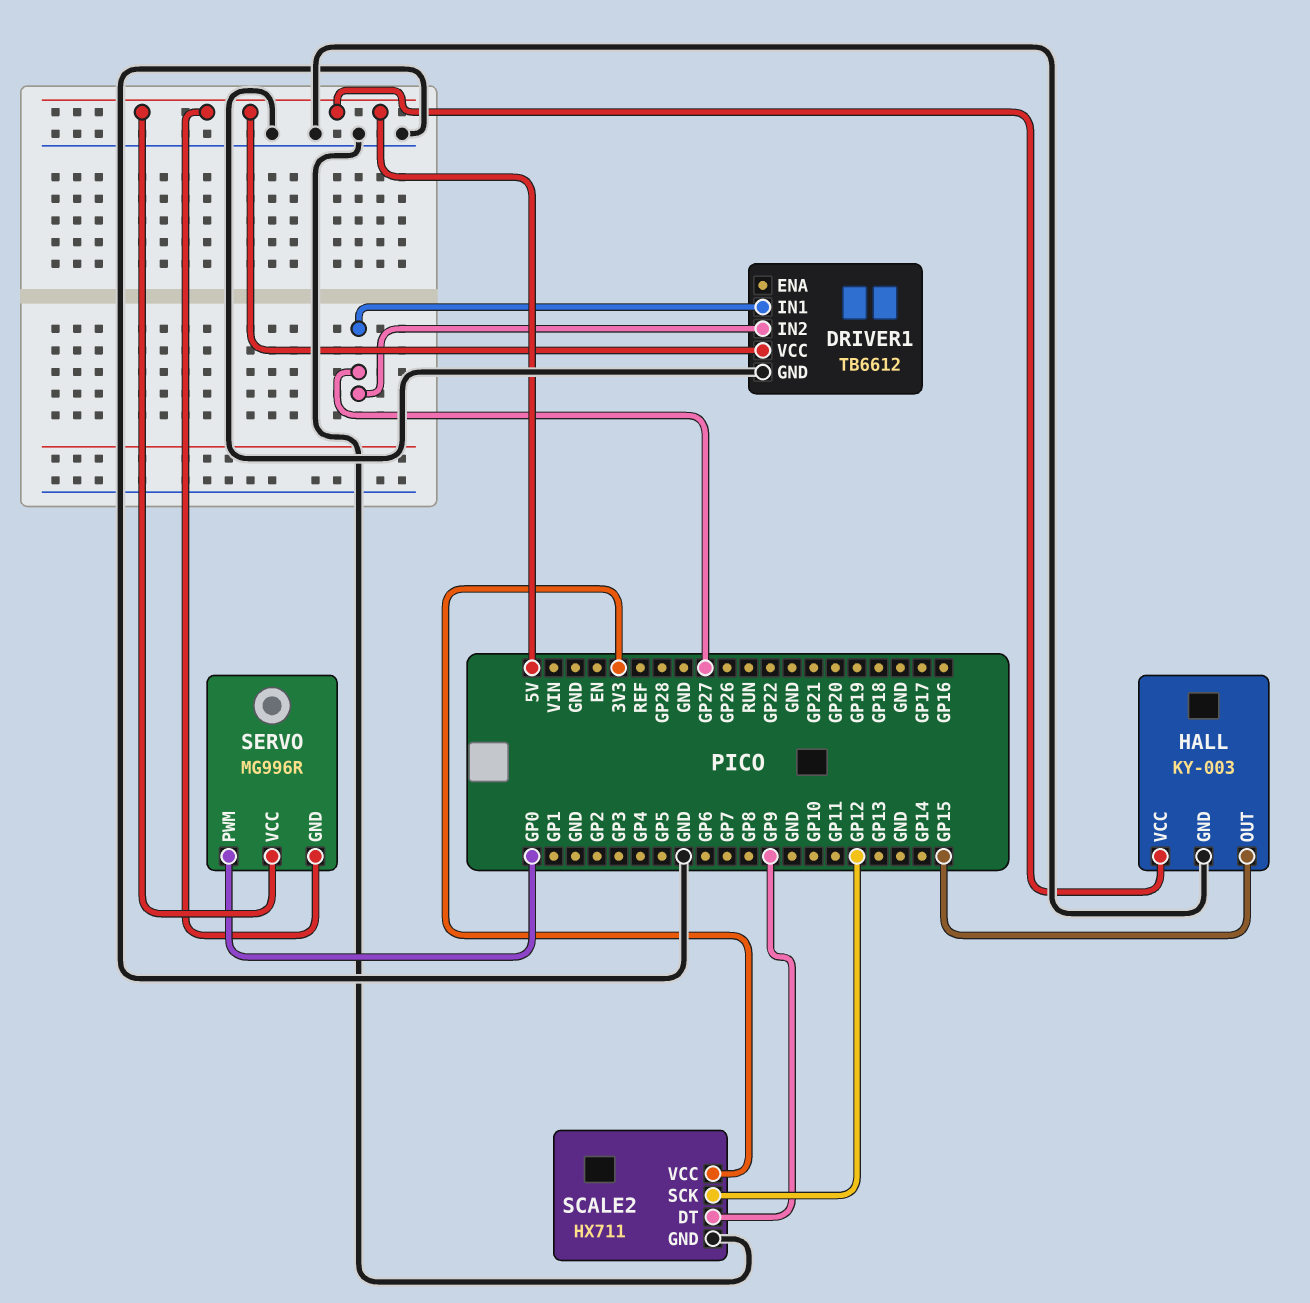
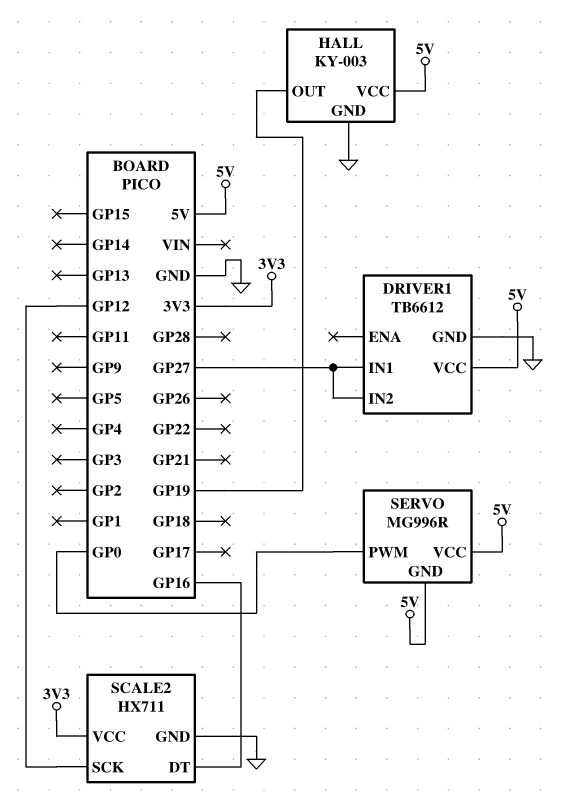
HALL pin OUT: GP15 -> GP19
SCALE2 pin DT: GP9 -> GP16

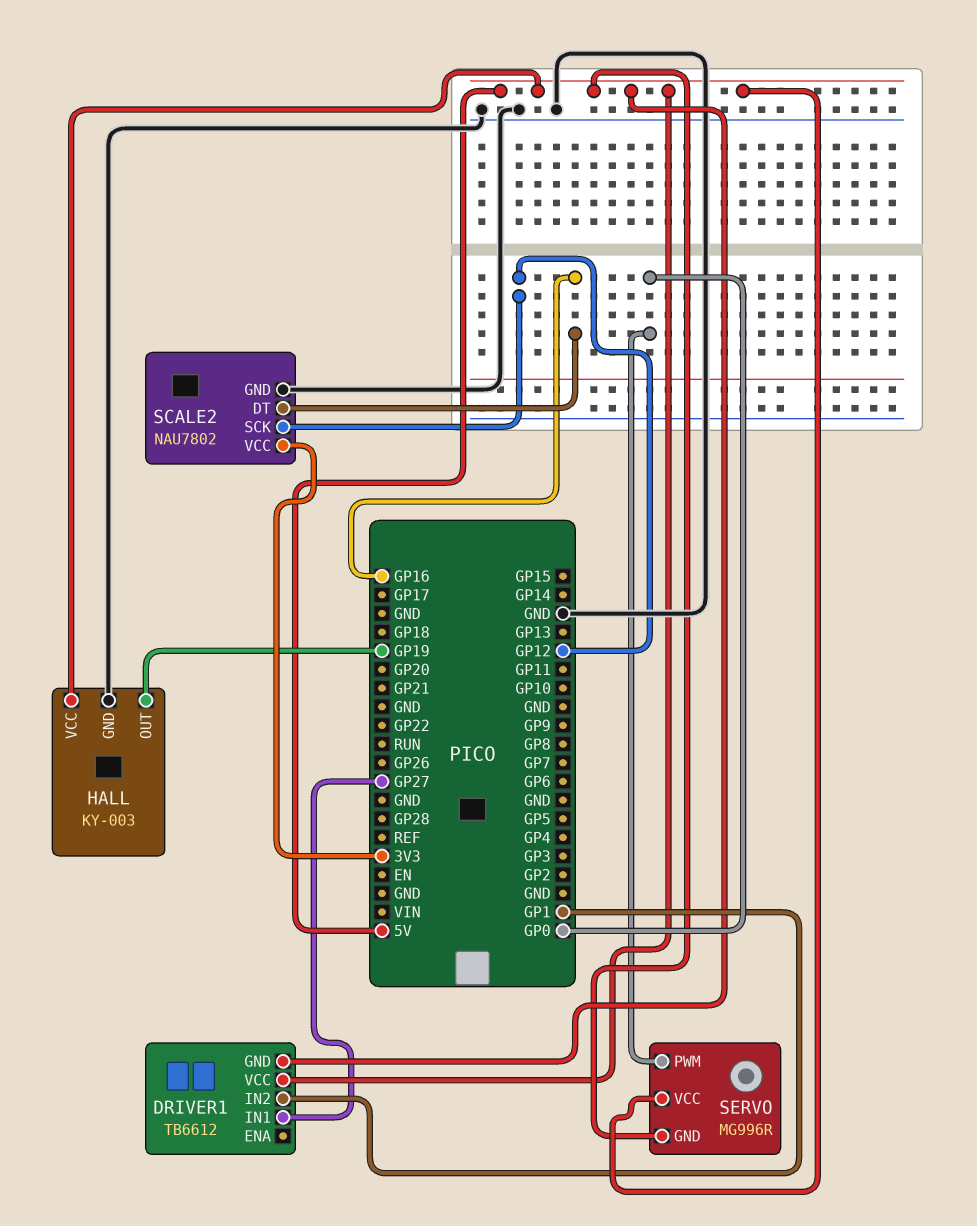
DRIVER1 pin GND: GND -> 5V
DRIVER1 pin IN2: GP27 -> GP1
SCALE2: HX711 -> NAU7802

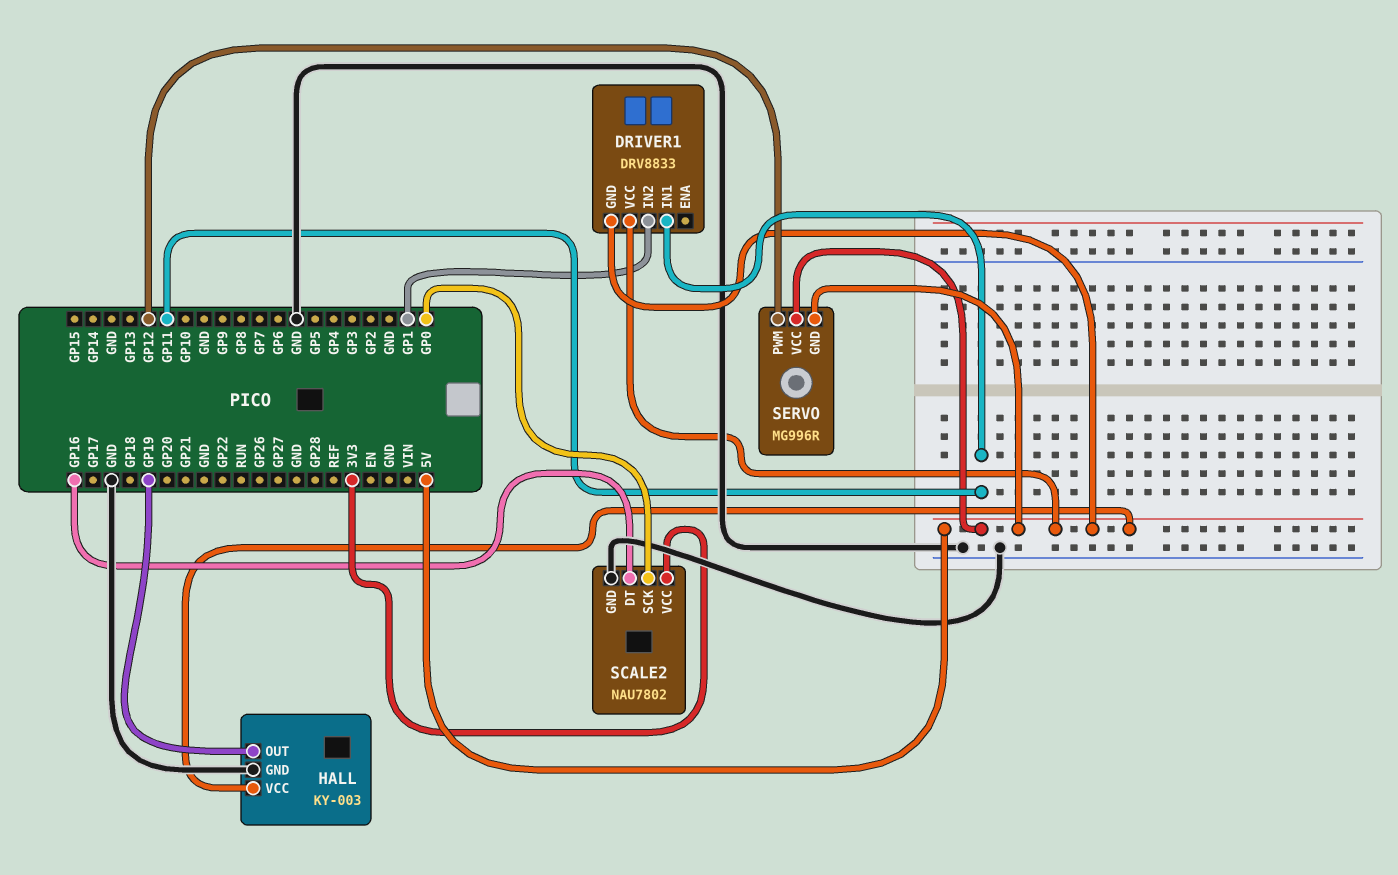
DRIVER1: TB6612 -> DRV8833
DRIVER1 pin IN1: GP27 -> GP11
SCALE2 pin SCK: GP12 -> GP0
SERVO pin PWM: GP0 -> GP12

